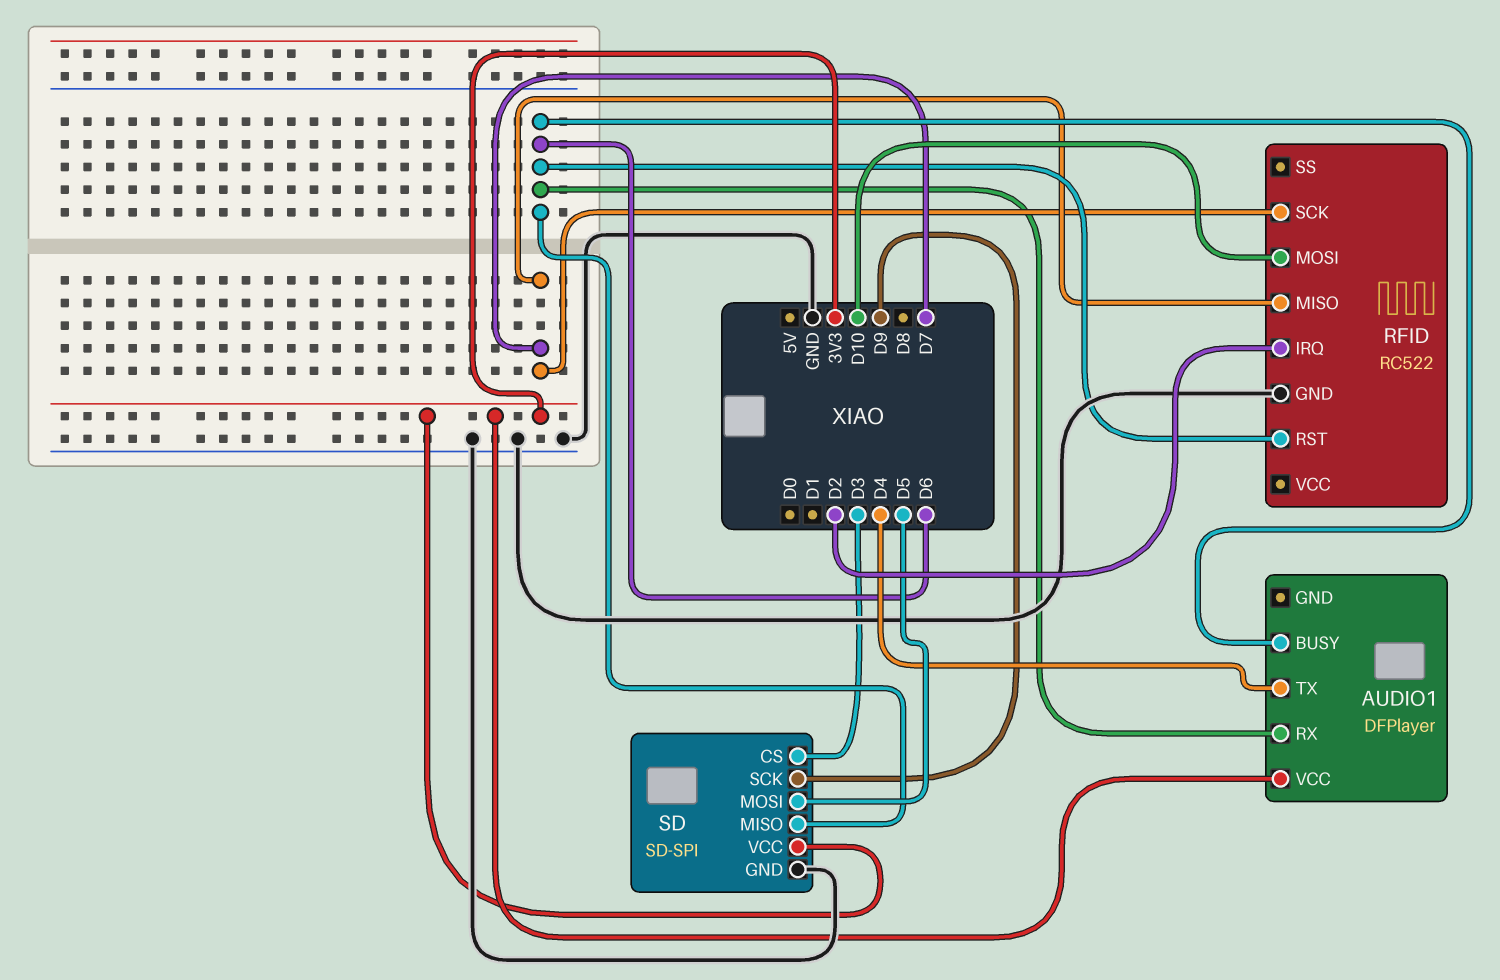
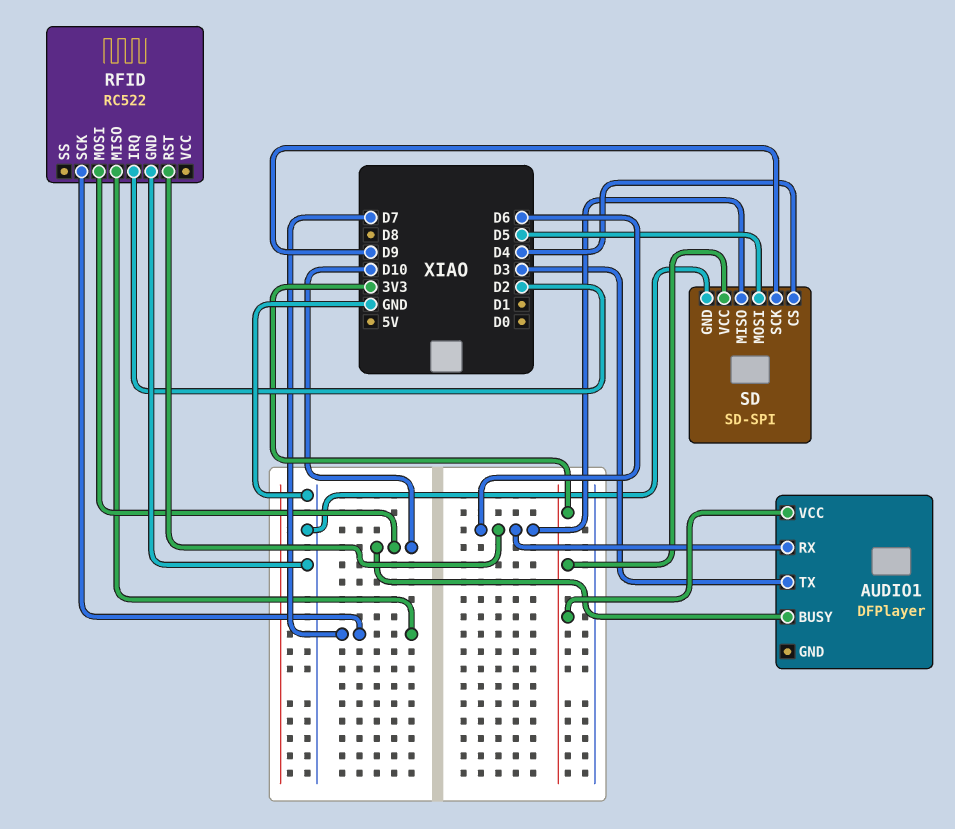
AUDIO1 pin BUSY: D6 -> D10
AUDIO1 pin TX: D4 -> D3
SD pin CS: D3 -> D4

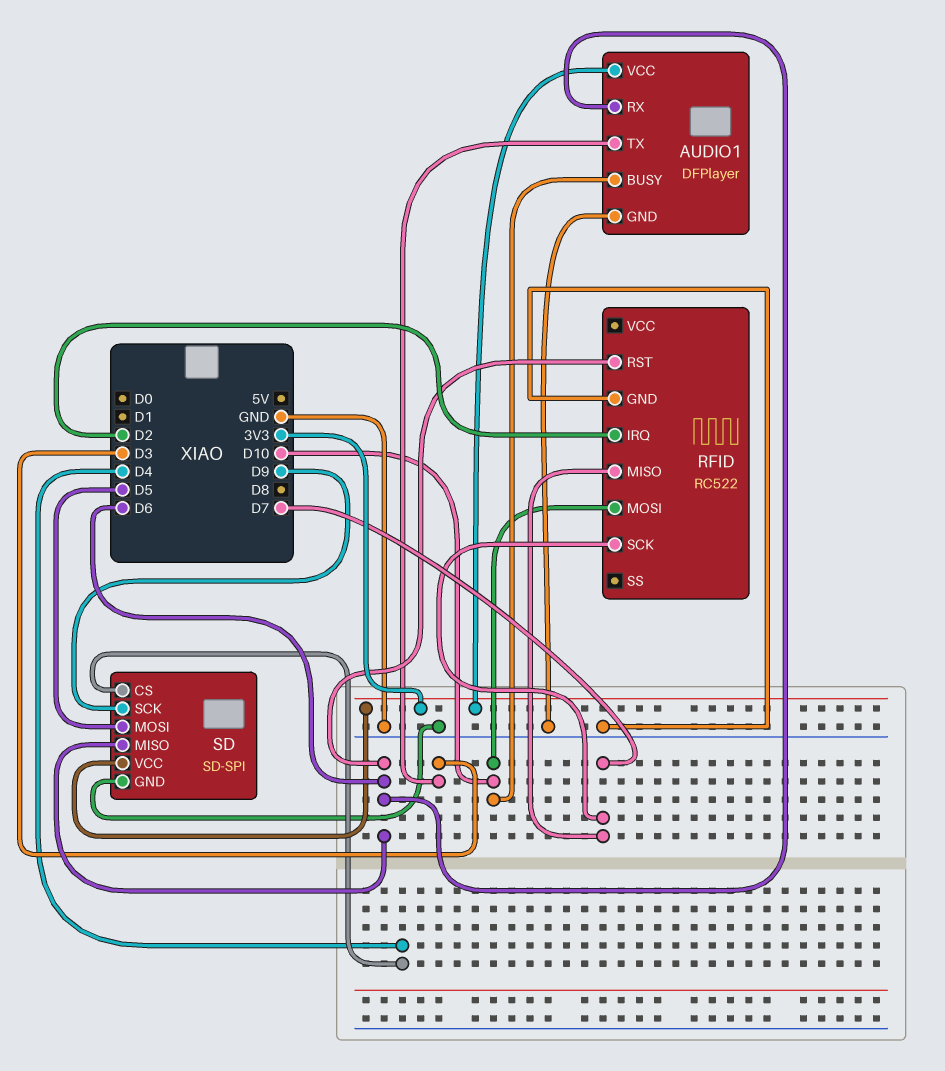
AUDIO1 pin GND: none -> GND

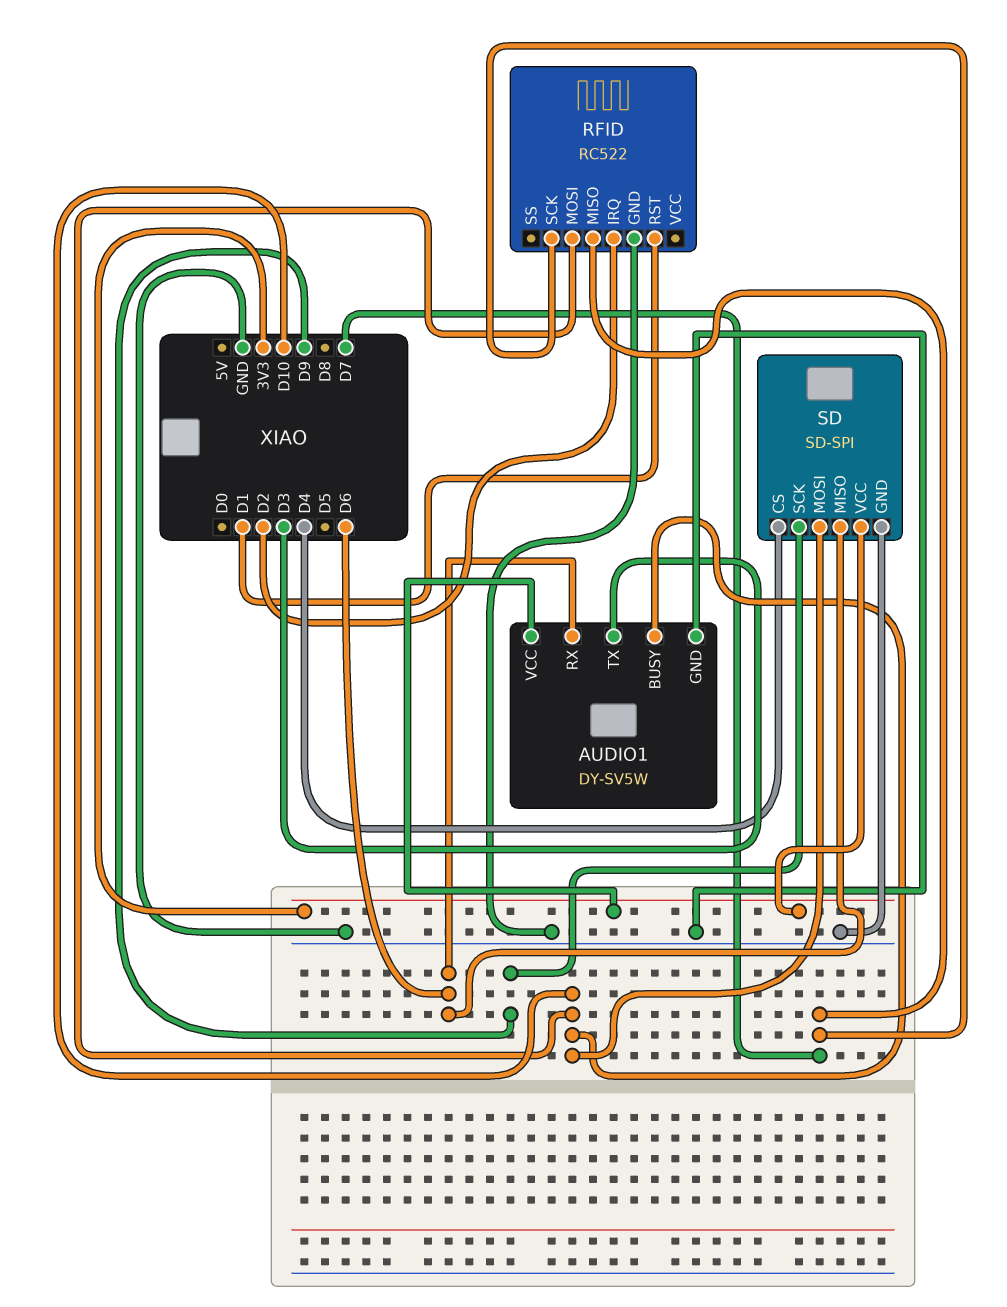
AUDIO1: DFPlayer -> DY-SV5W
RFID pin RST: D6 -> D1
SD pin MOSI: D5 -> D10

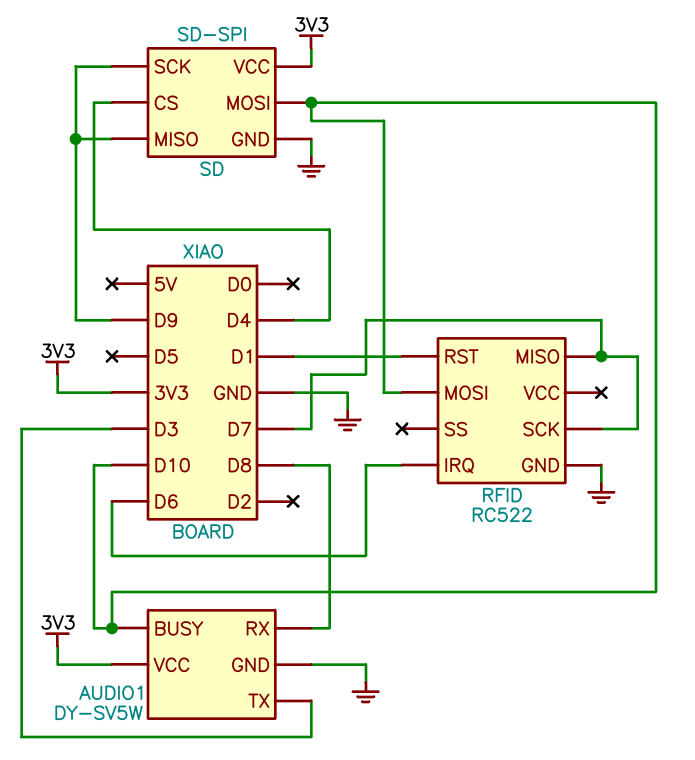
AUDIO1 pin RX: D6 -> D8
RFID pin IRQ: D2 -> D6
SD pin MISO: D6 -> D9

